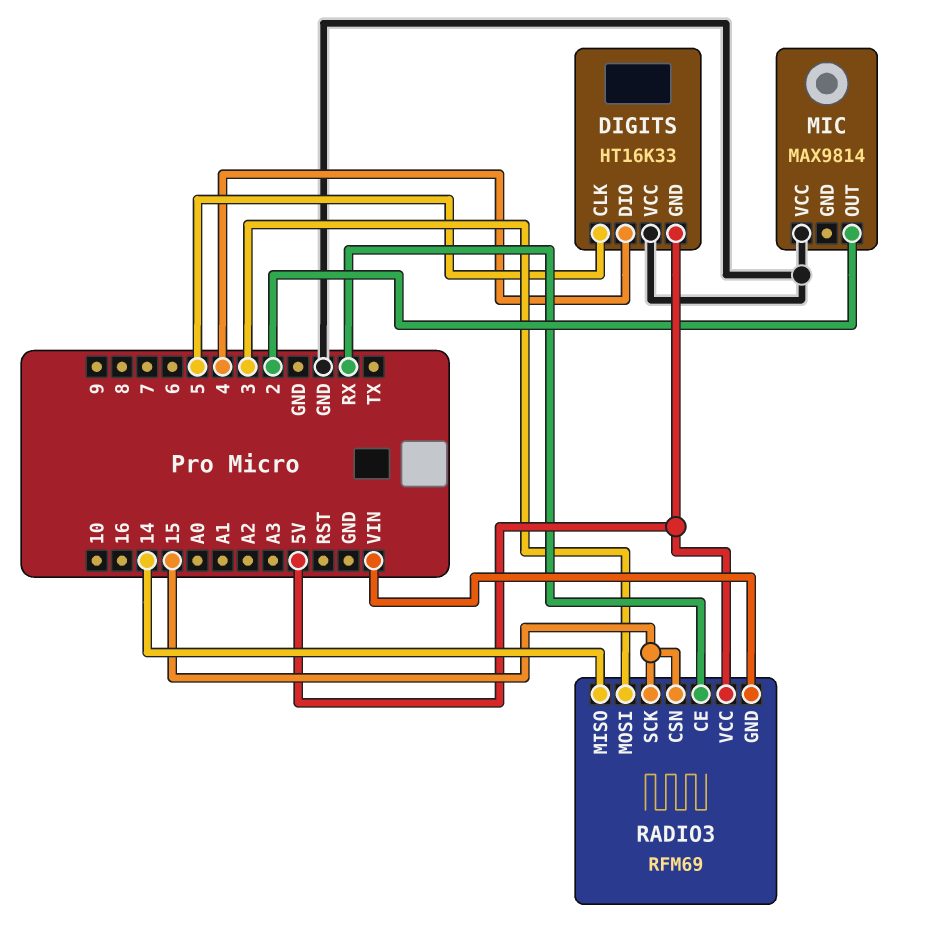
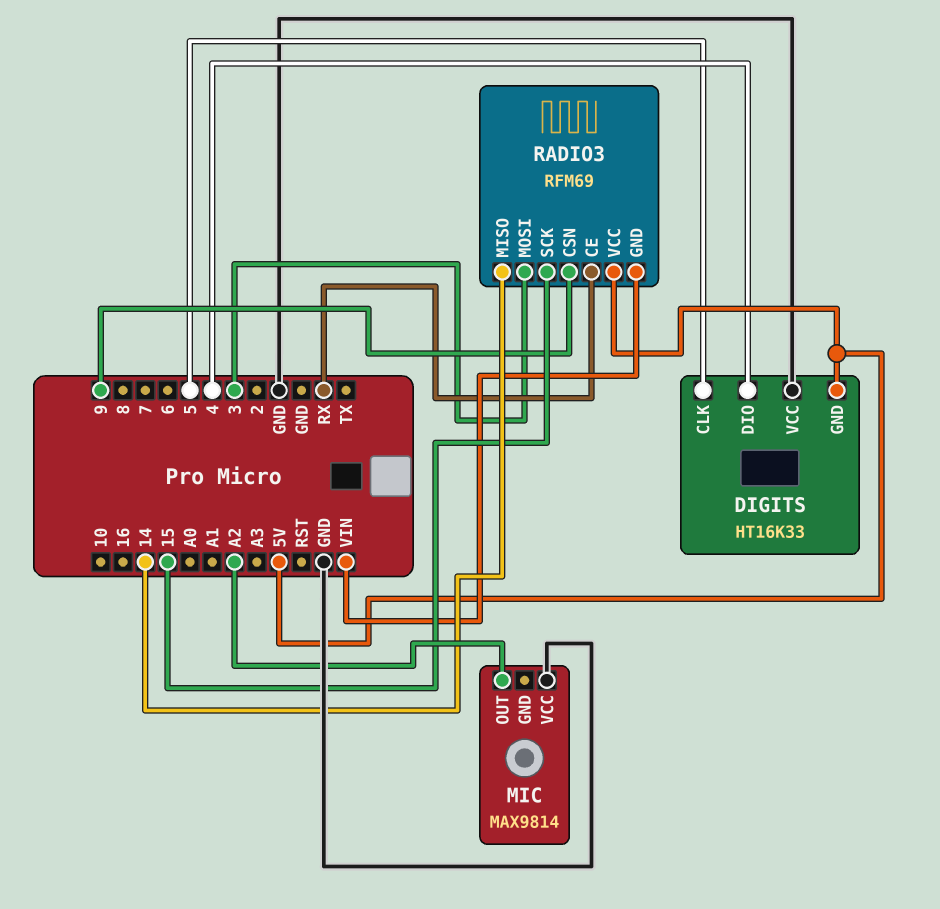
MIC pin OUT: 2 -> A2
RADIO3 pin CSN: 15 -> 9

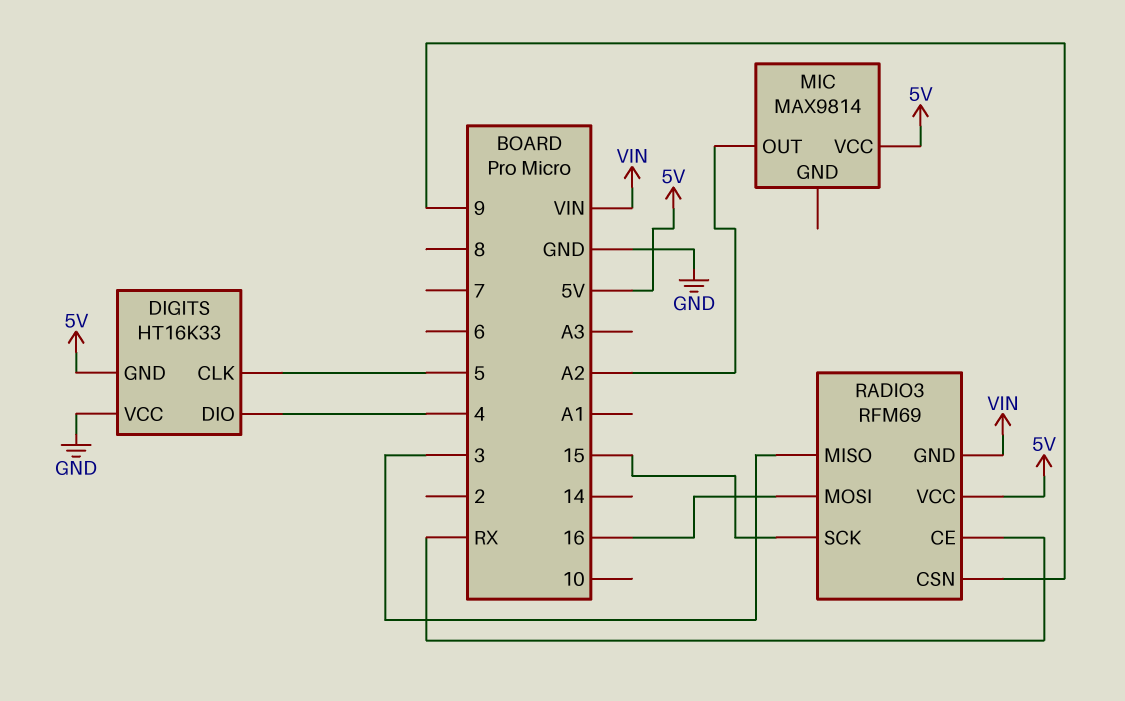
MIC pin VCC: GND -> 5V
RADIO3 pin MISO: 14 -> 3
RADIO3 pin MOSI: 3 -> 16

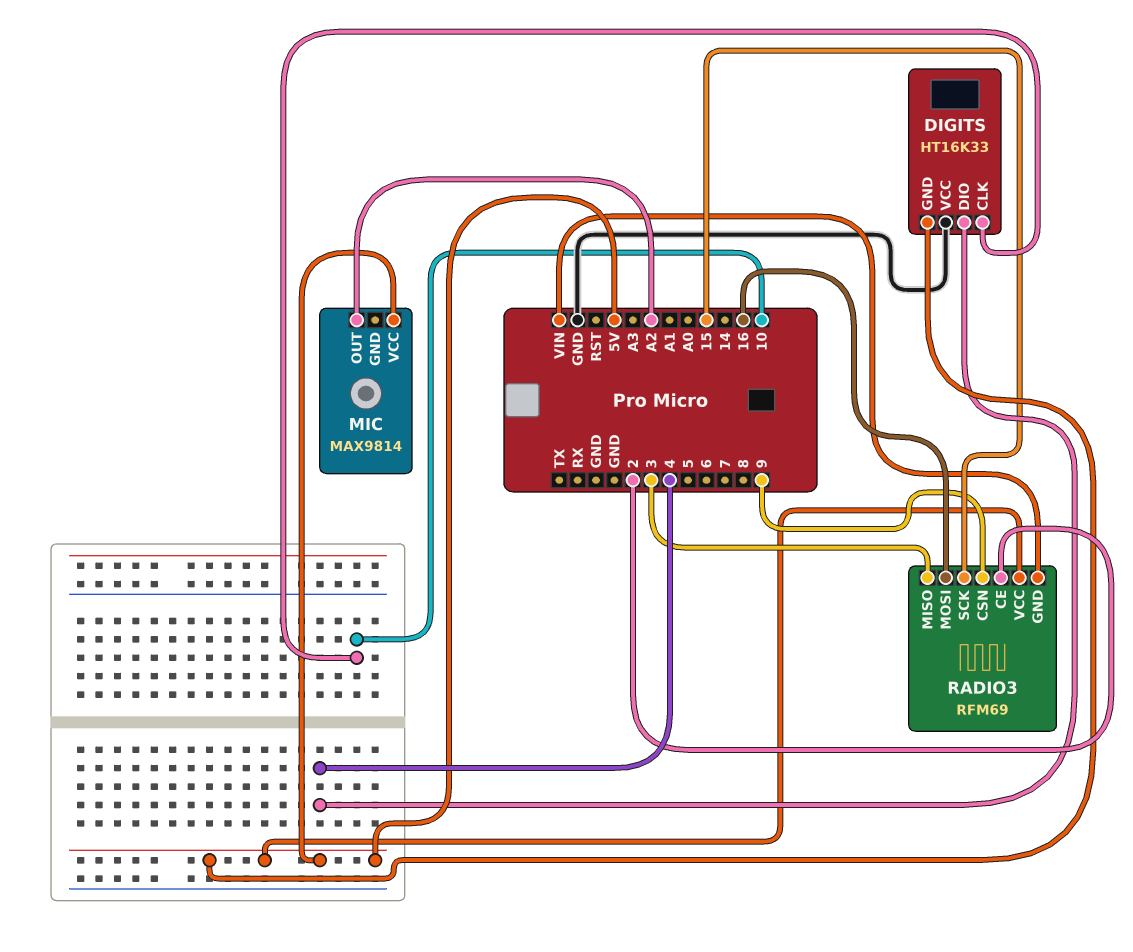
DIGITS pin CLK: 5 -> 10
RADIO3 pin CE: RX -> 2

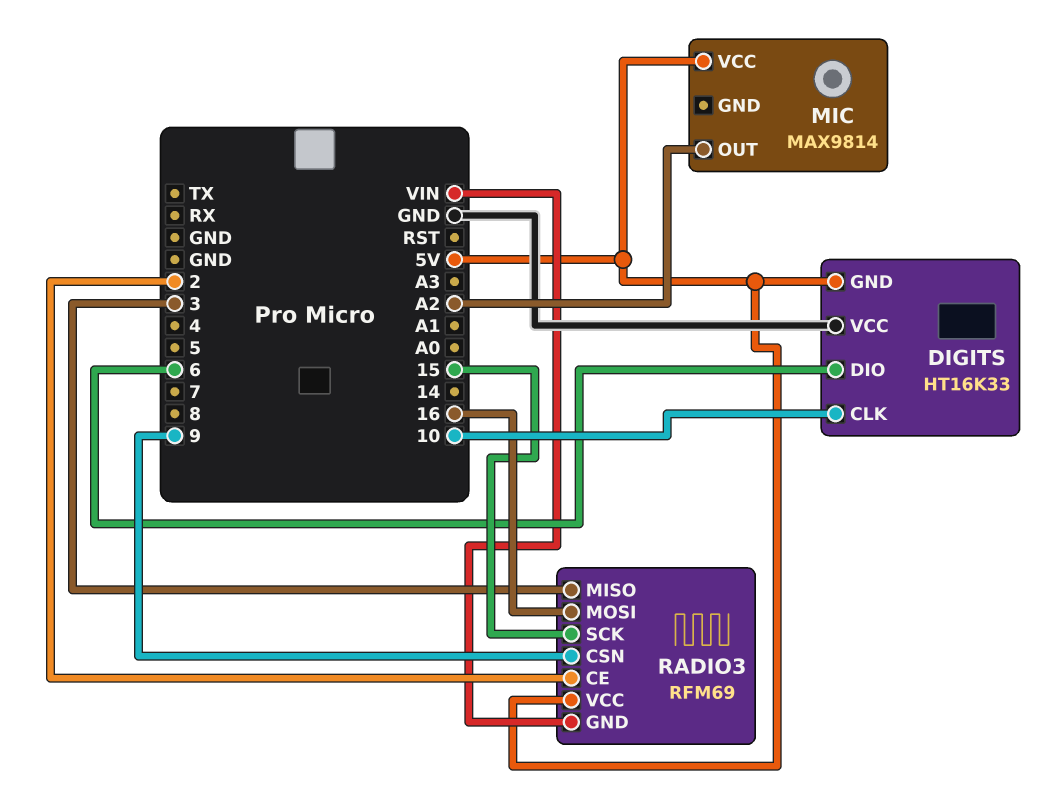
DIGITS pin DIO: 4 -> 6

